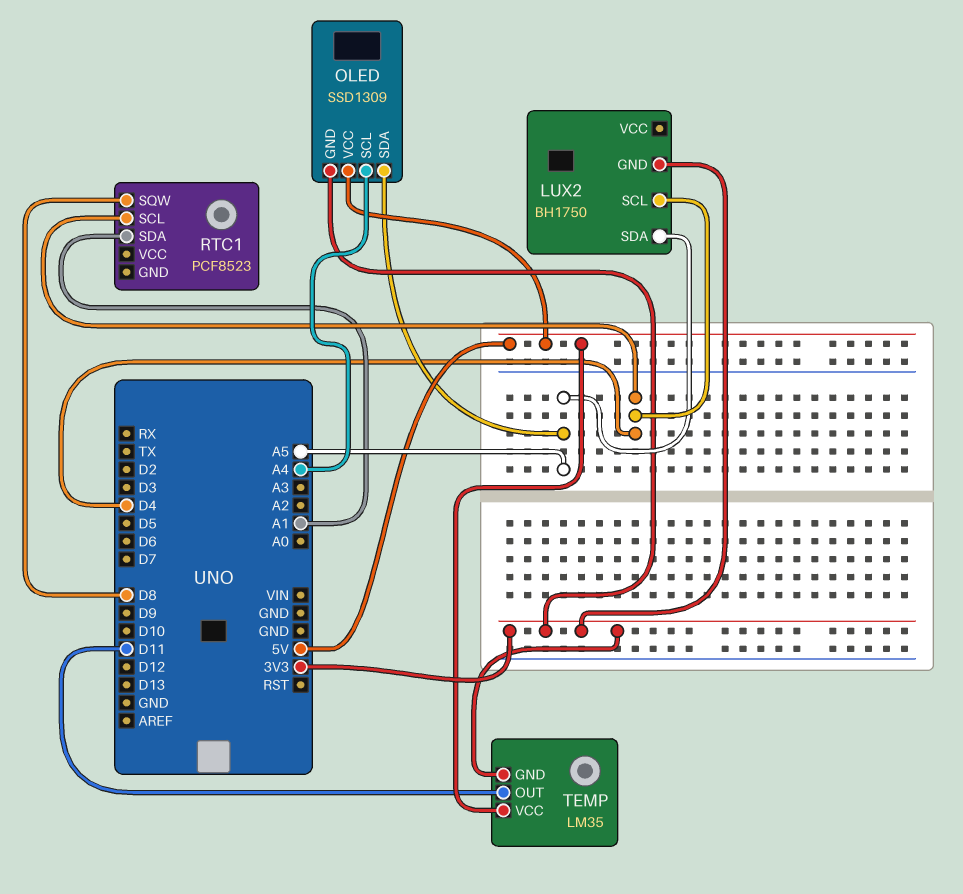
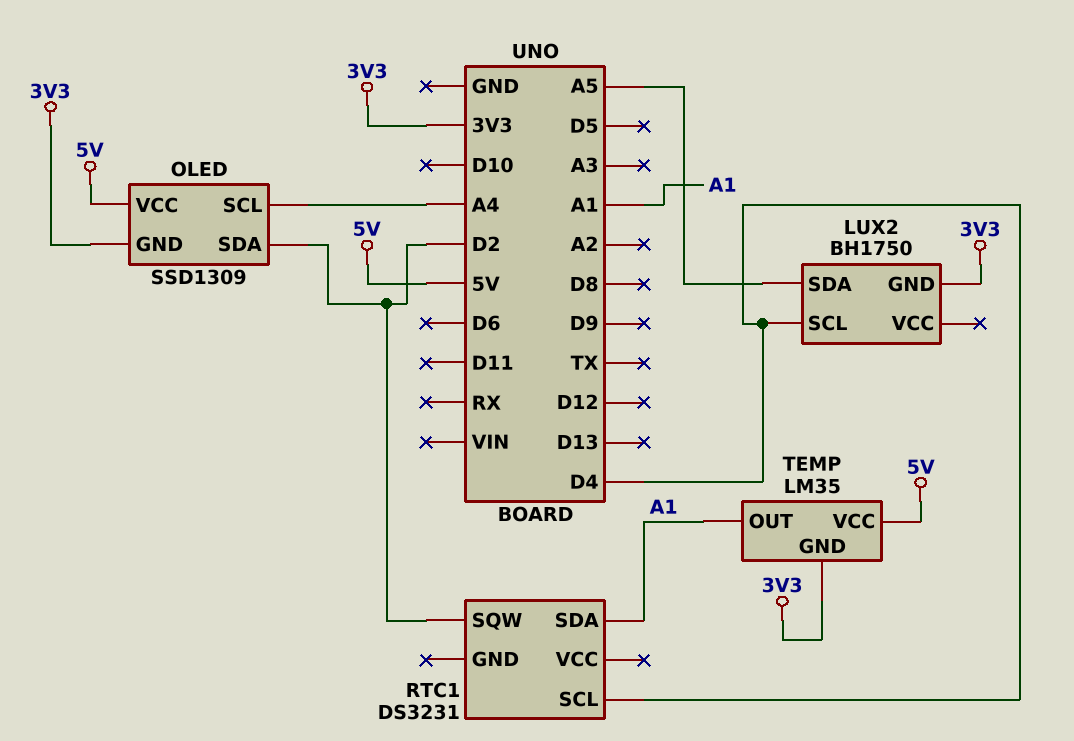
OLED pin SDA: A5 -> D2
RTC1: PCF8523 -> DS3231
RTC1 pin SQW: D8 -> D2
TEMP pin OUT: D11 -> A1

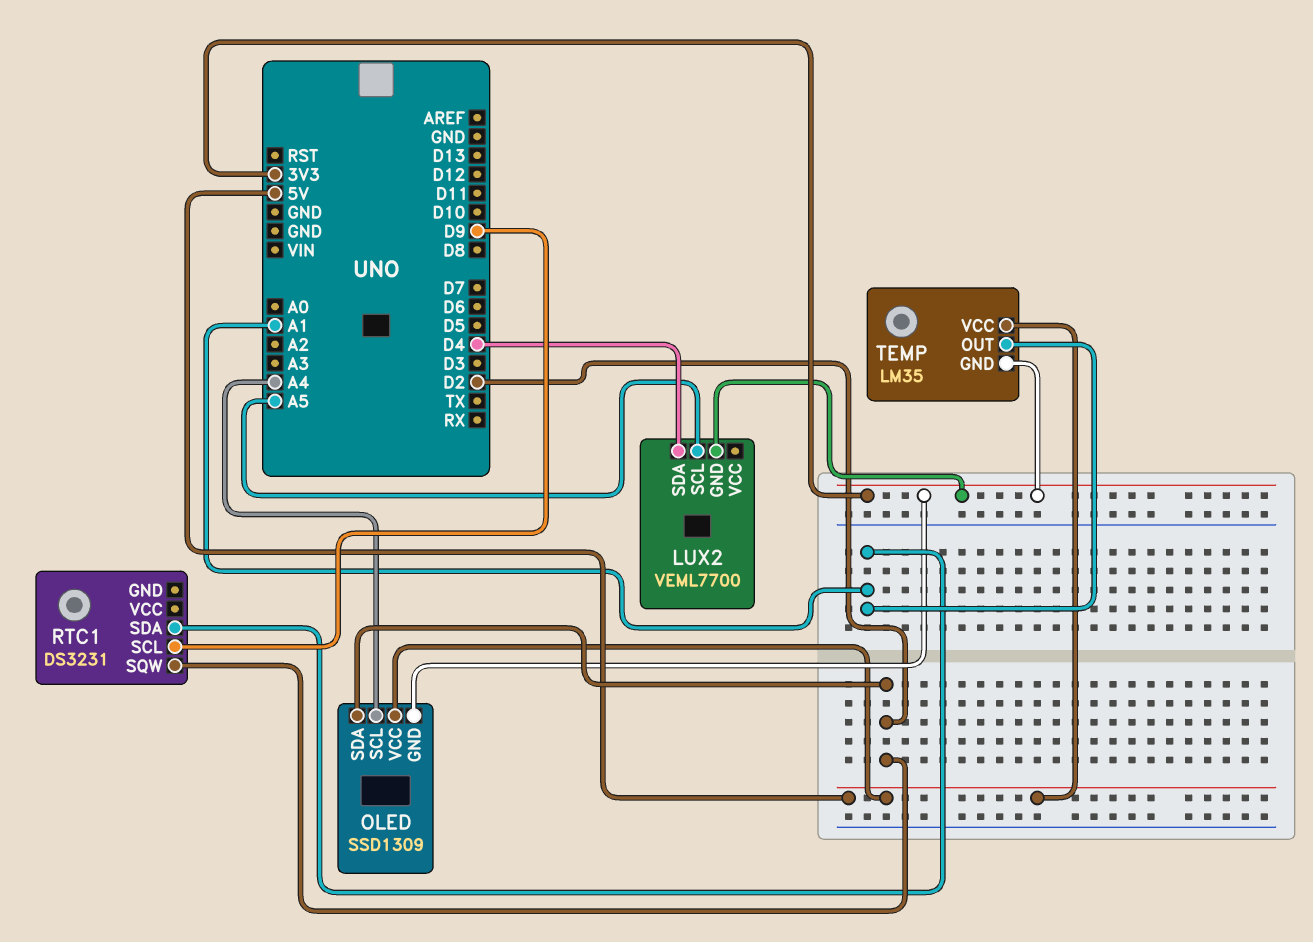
LUX2: BH1750 -> VEML7700
LUX2 pin SCL: D4 -> A5
LUX2 pin SDA: A5 -> D4
RTC1 pin SCL: D4 -> D9

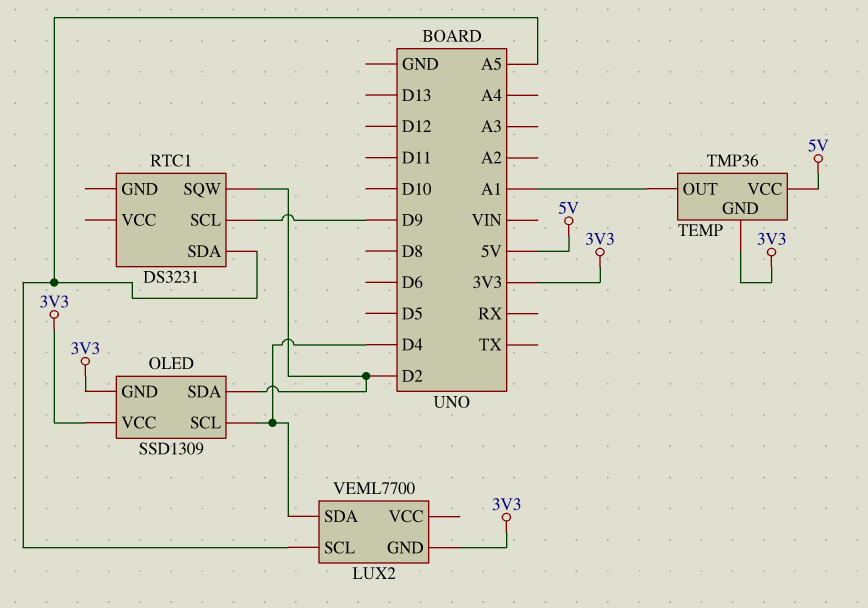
OLED pin SCL: A4 -> D4
OLED pin VCC: 5V -> 3V3
RTC1 pin SDA: A1 -> A5
TEMP: LM35 -> TMP36

